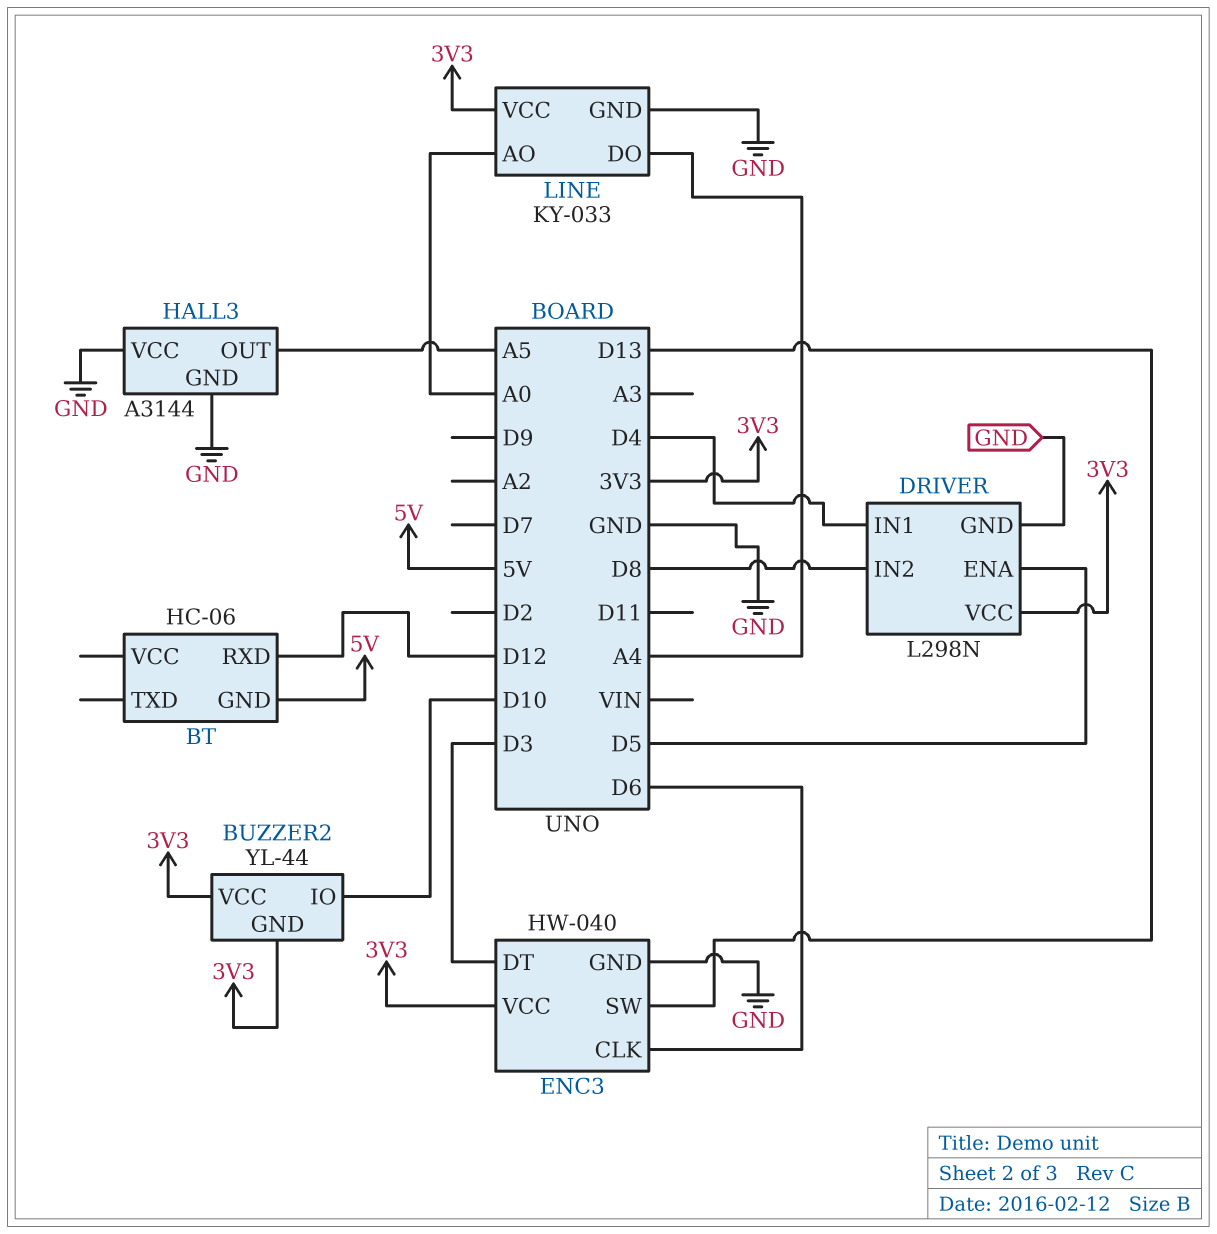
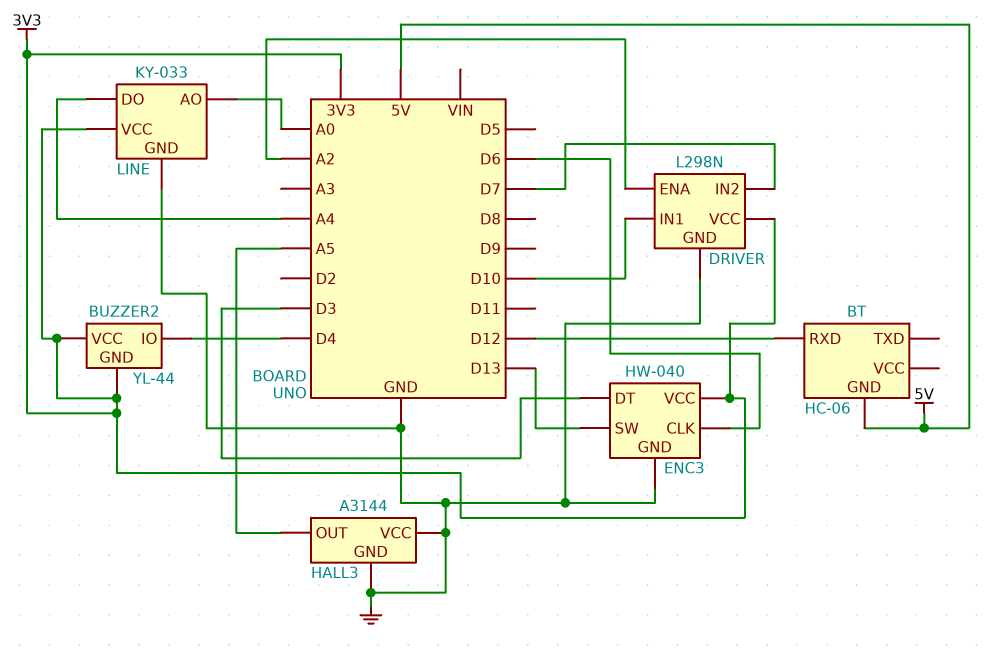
BUZZER2 pin IO: D10 -> D4
DRIVER pin ENA: D5 -> A2
DRIVER pin IN1: D4 -> D10
DRIVER pin IN2: D8 -> D7

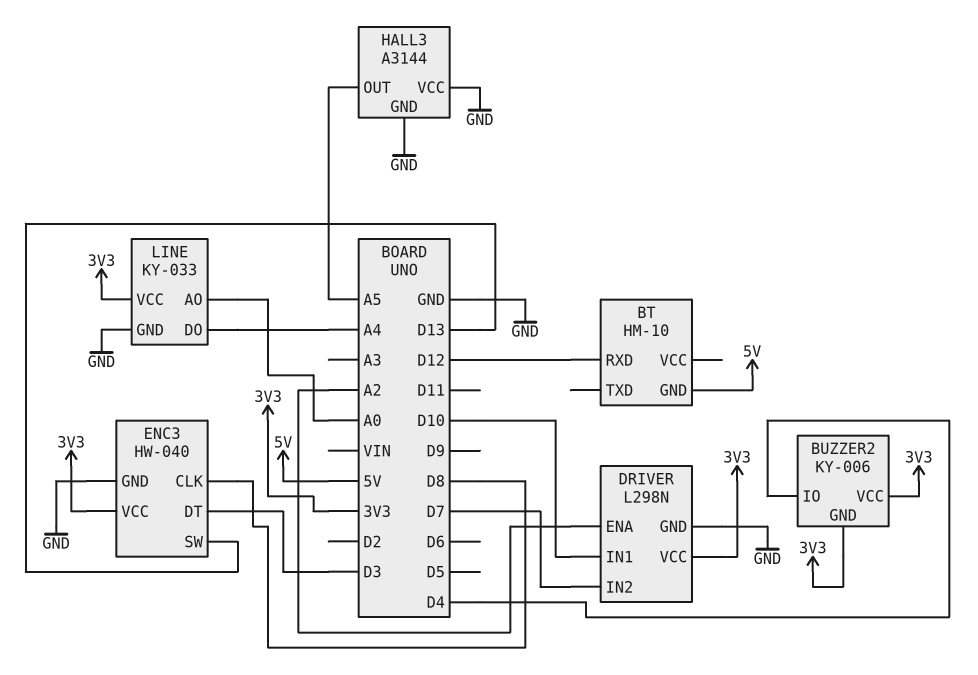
BT: HC-06 -> HM-10
BUZZER2: YL-44 -> KY-006
ENC3 pin CLK: D6 -> D8

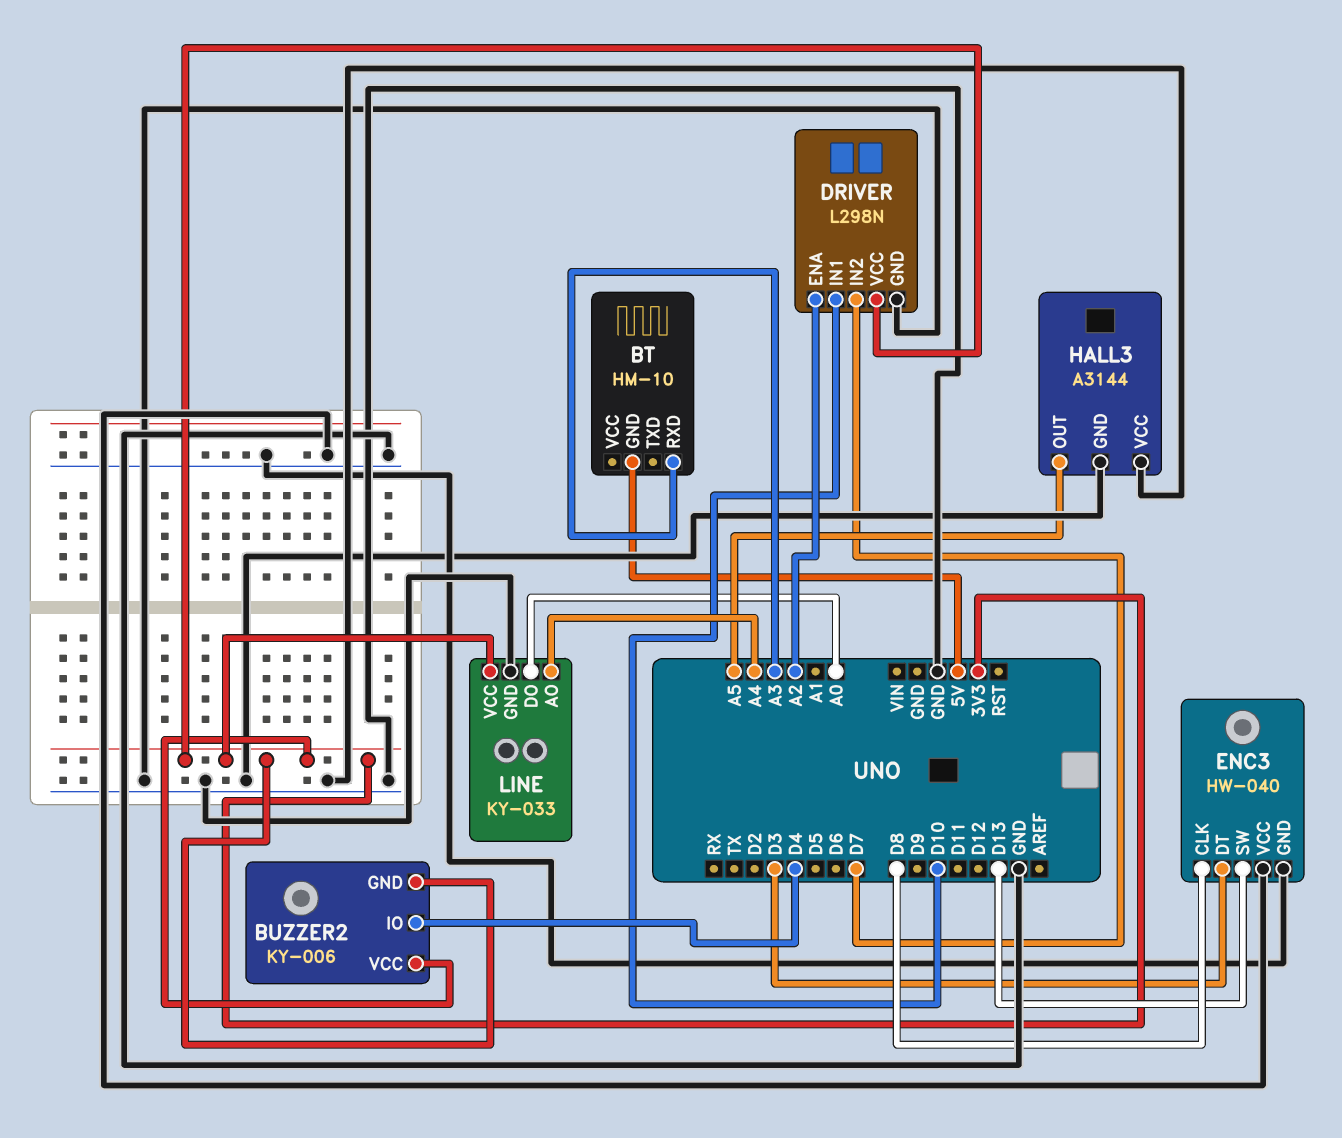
BT pin RXD: D12 -> A3
ENC3 pin VCC: 3V3 -> GND
LINE pin AO: A0 -> A4
LINE pin DO: A4 -> A0

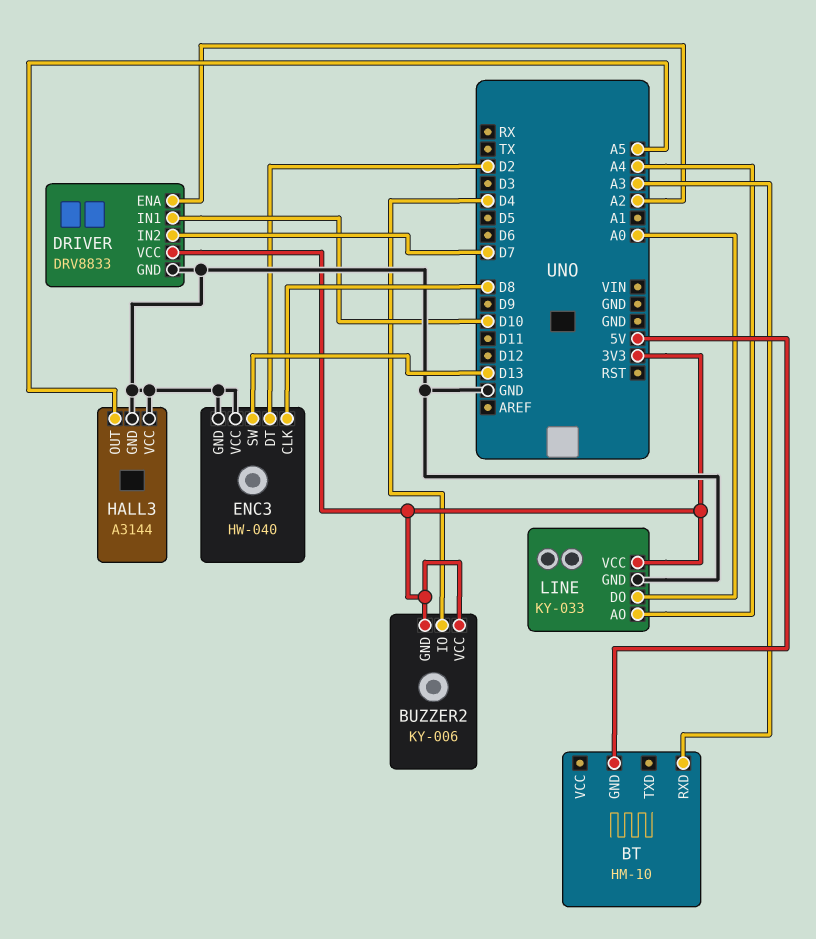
DRIVER: L298N -> DRV8833
ENC3 pin DT: D3 -> D2

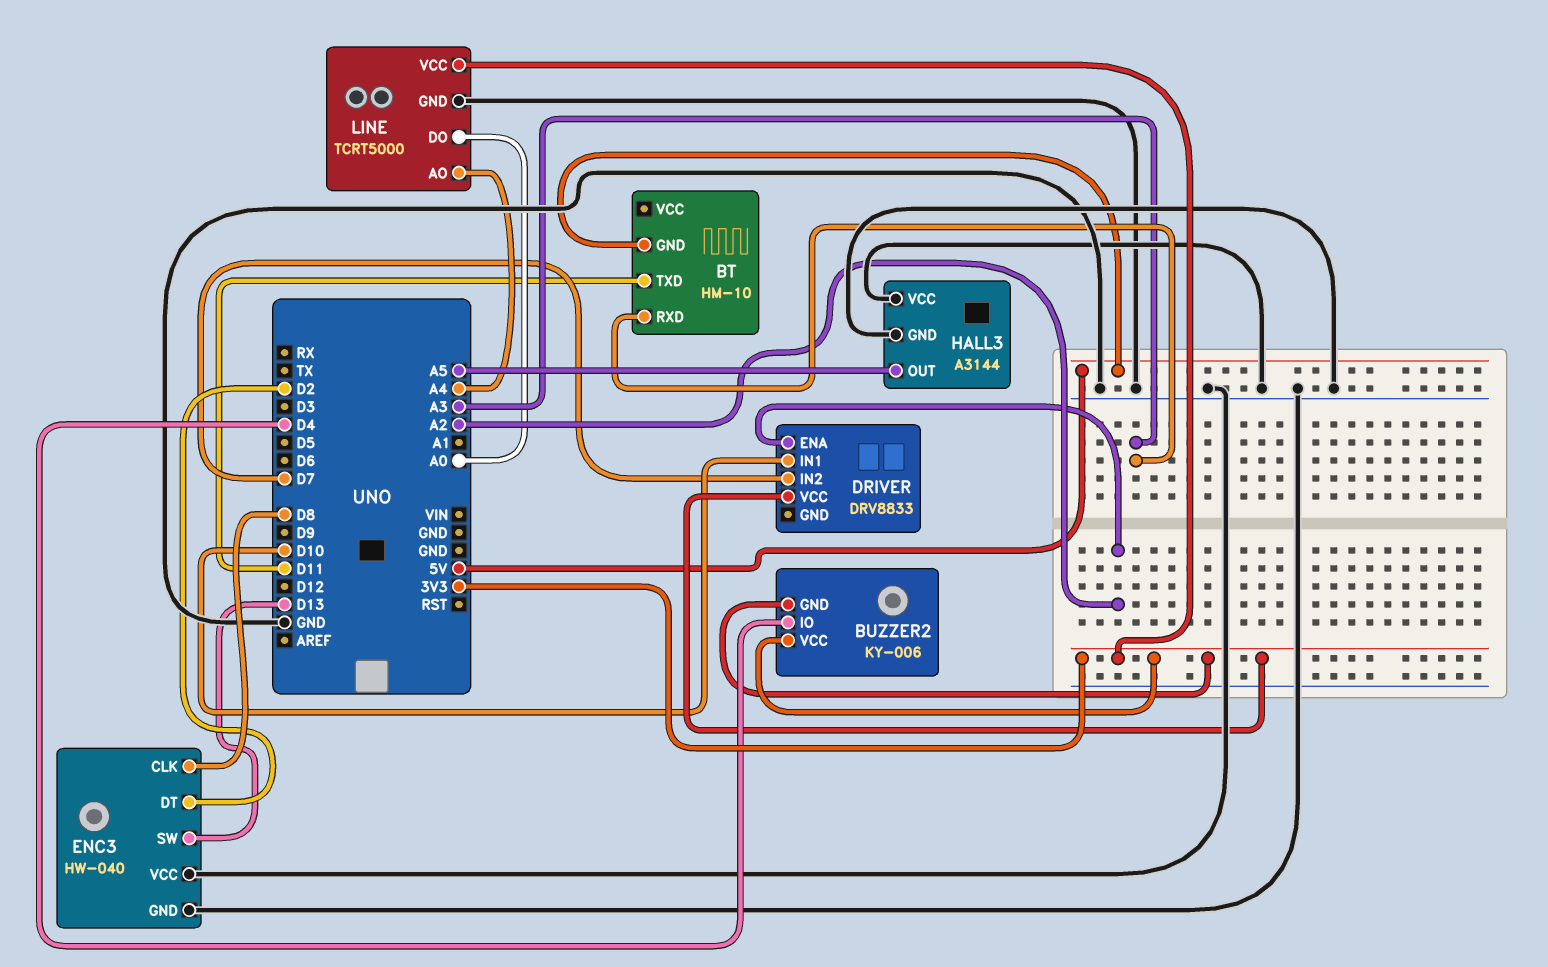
BT pin TXD: none -> D11
DRIVER pin GND: GND -> none
LINE: KY-033 -> TCRT5000

